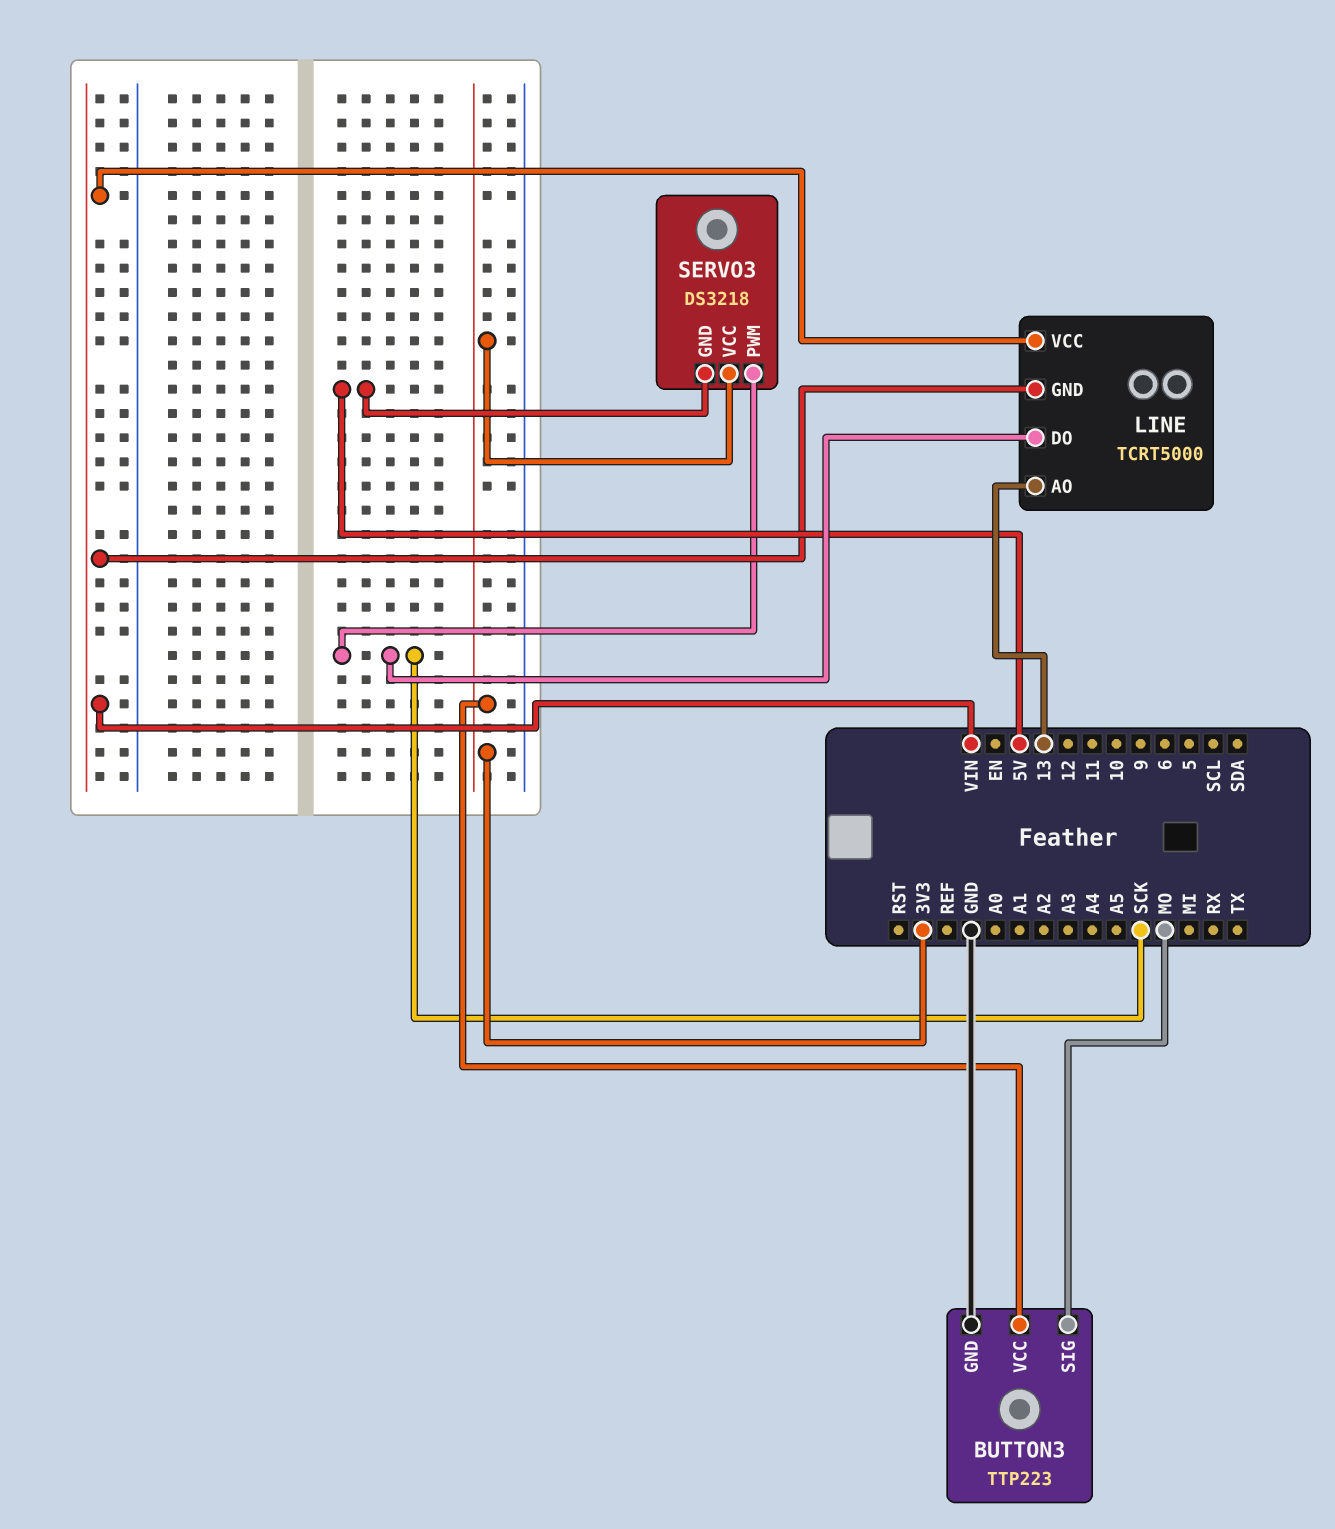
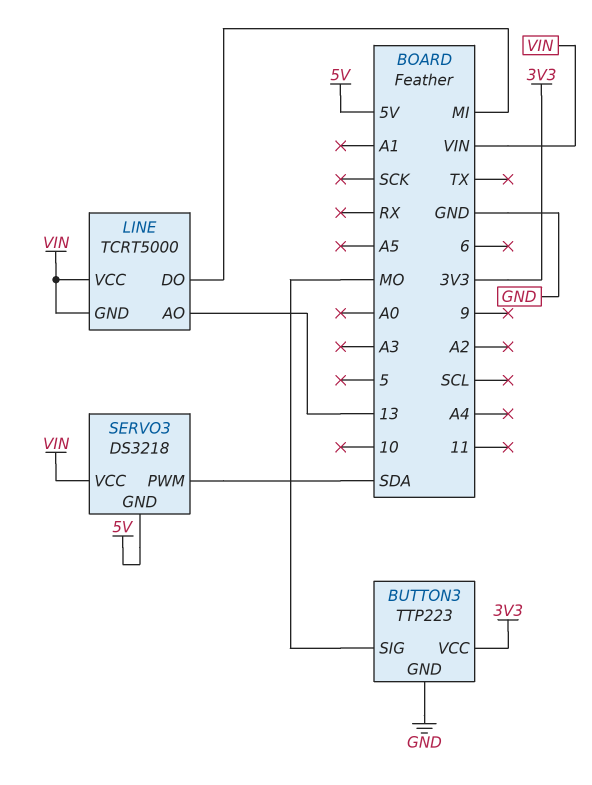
LINE pin DO: SCK -> MI
SERVO3 pin PWM: SCK -> SDA
SERVO3 pin VCC: 3V3 -> VIN

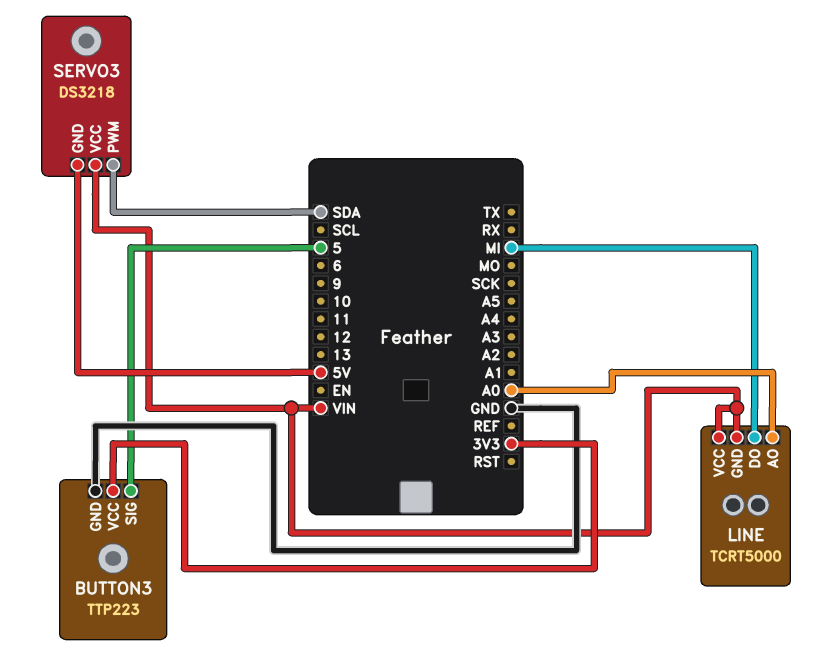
BUTTON3 pin SIG: MO -> 5
LINE pin AO: 13 -> A0

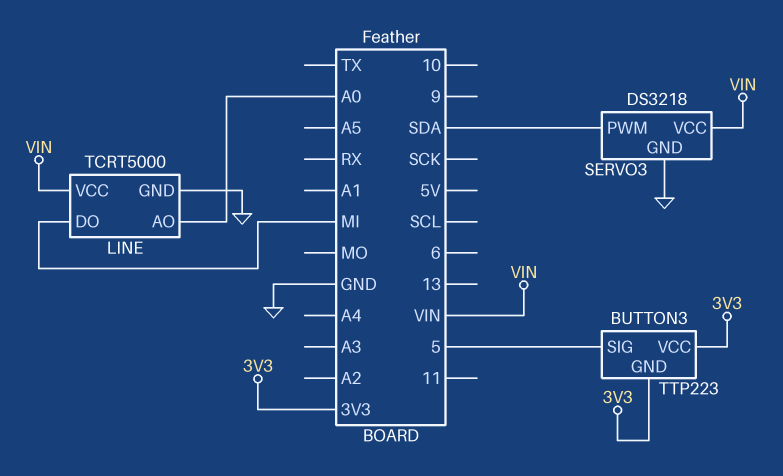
BUTTON3 pin GND: GND -> 3V3
LINE pin GND: VIN -> GND
SERVO3 pin GND: 5V -> GND

